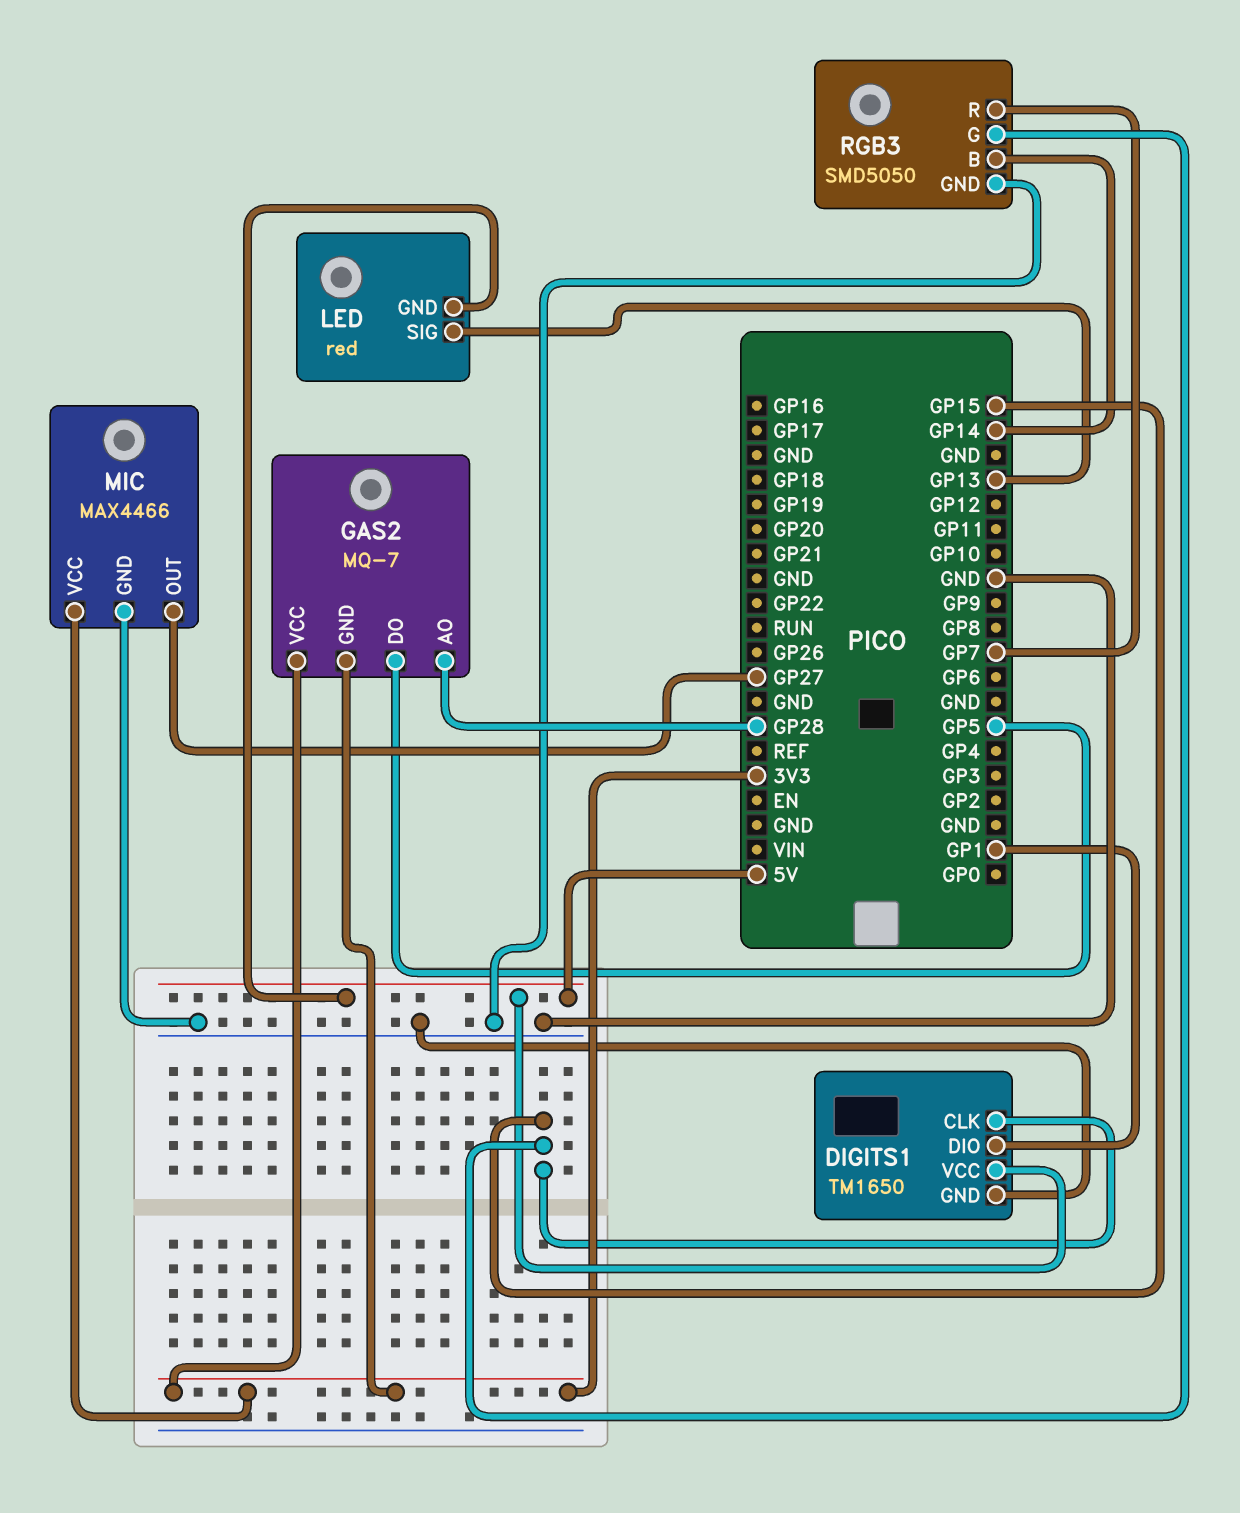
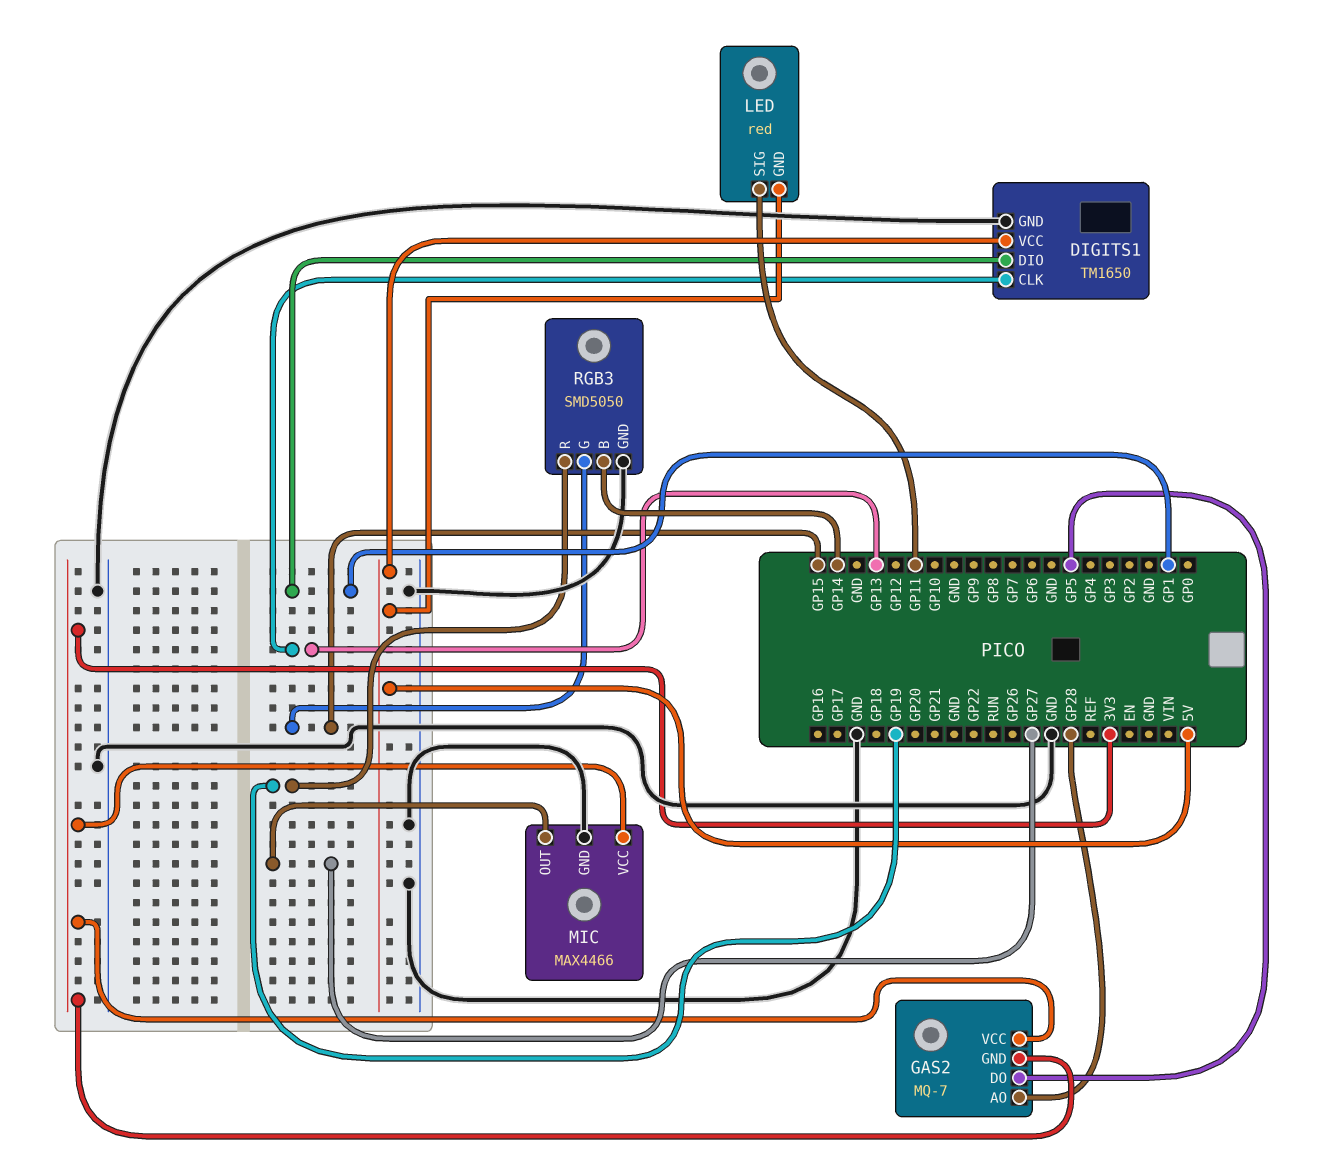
DIGITS1 pin CLK: GP15 -> GP13
LED pin SIG: GP13 -> GP11
RGB3 pin R: GP7 -> GP19

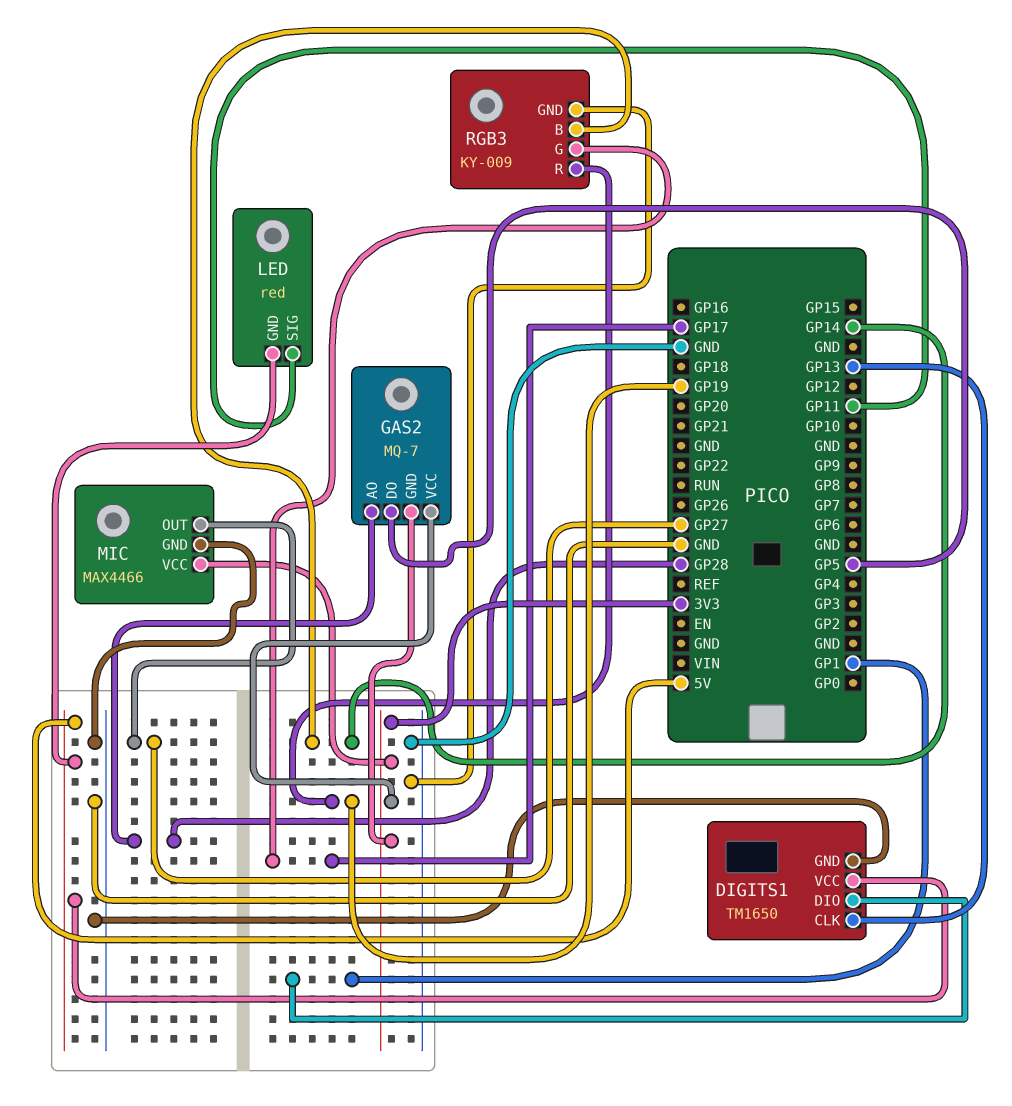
RGB3: SMD5050 -> KY-009
RGB3 pin G: GP15 -> GP17

